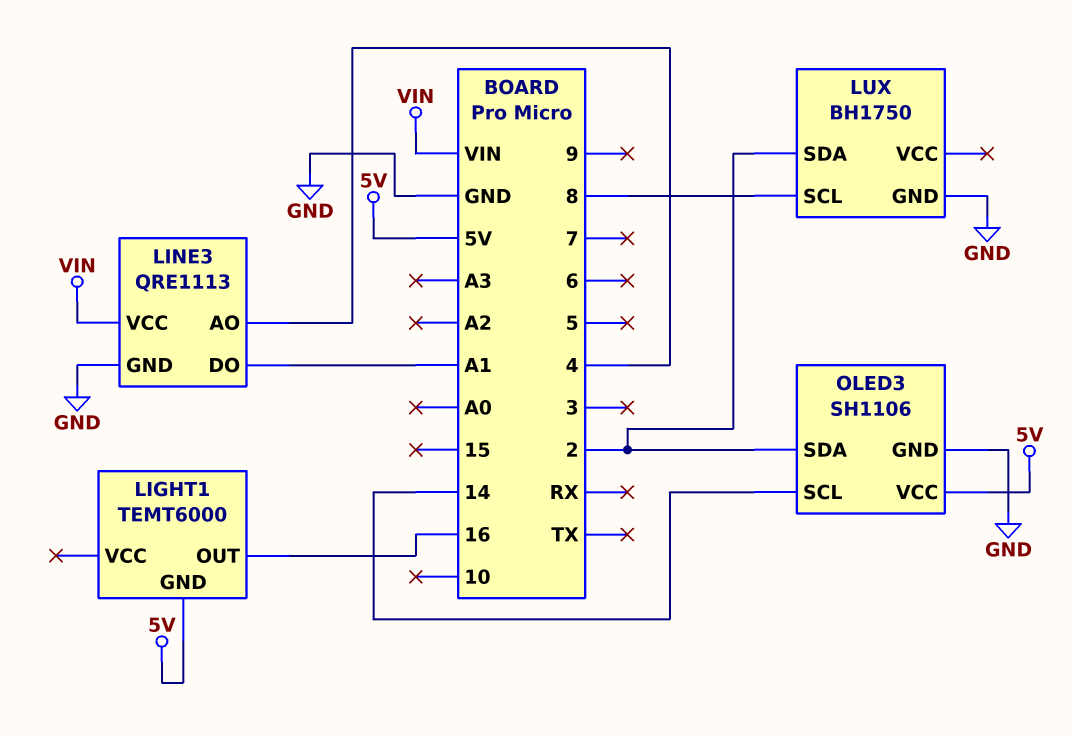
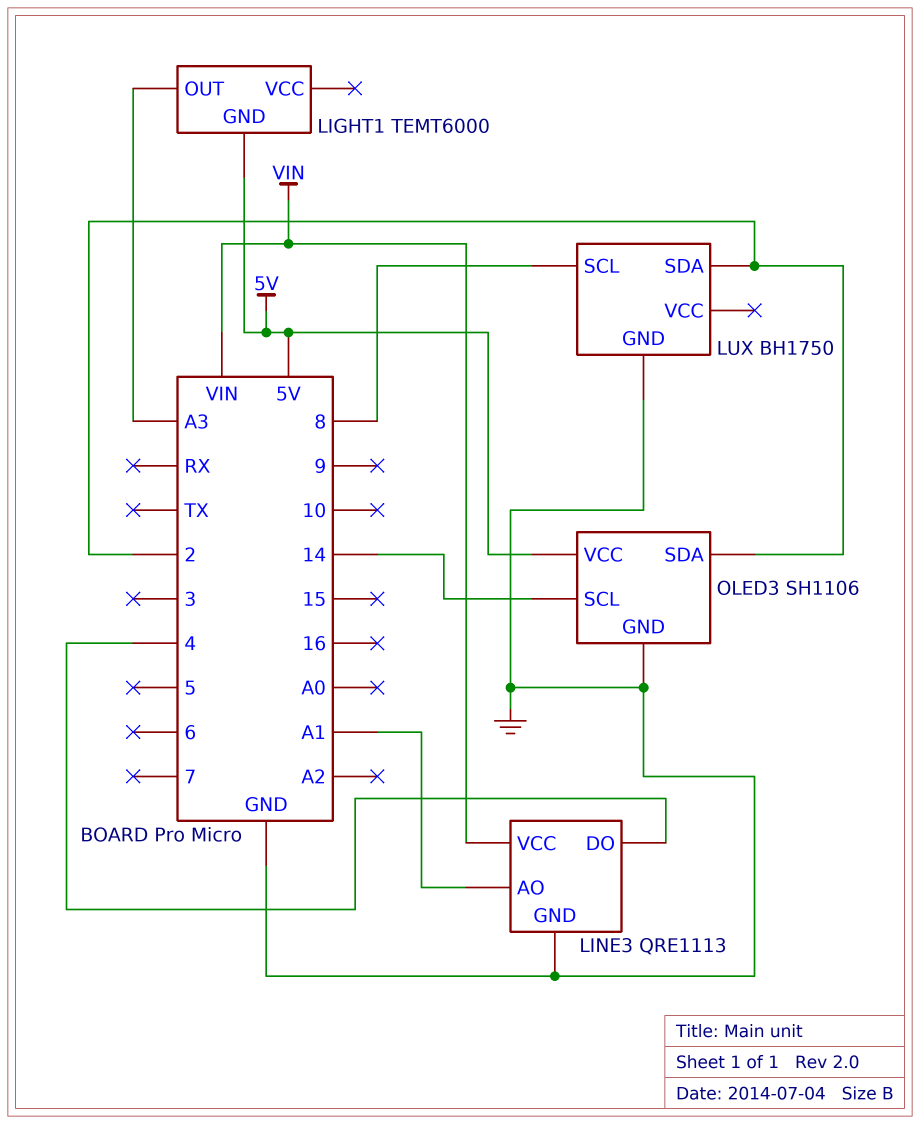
LIGHT1 pin OUT: 16 -> A3
LINE3 pin AO: 4 -> A1
LINE3 pin DO: A1 -> 4

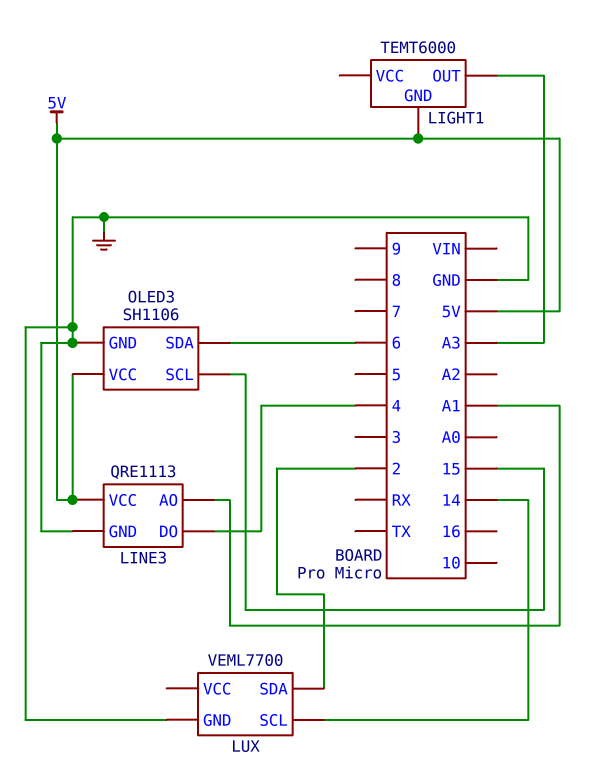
LINE3 pin VCC: VIN -> 5V
LUX: BH1750 -> VEML7700
LUX pin SCL: 8 -> 14
OLED3 pin SCL: 14 -> 15
OLED3 pin SDA: 2 -> 6

